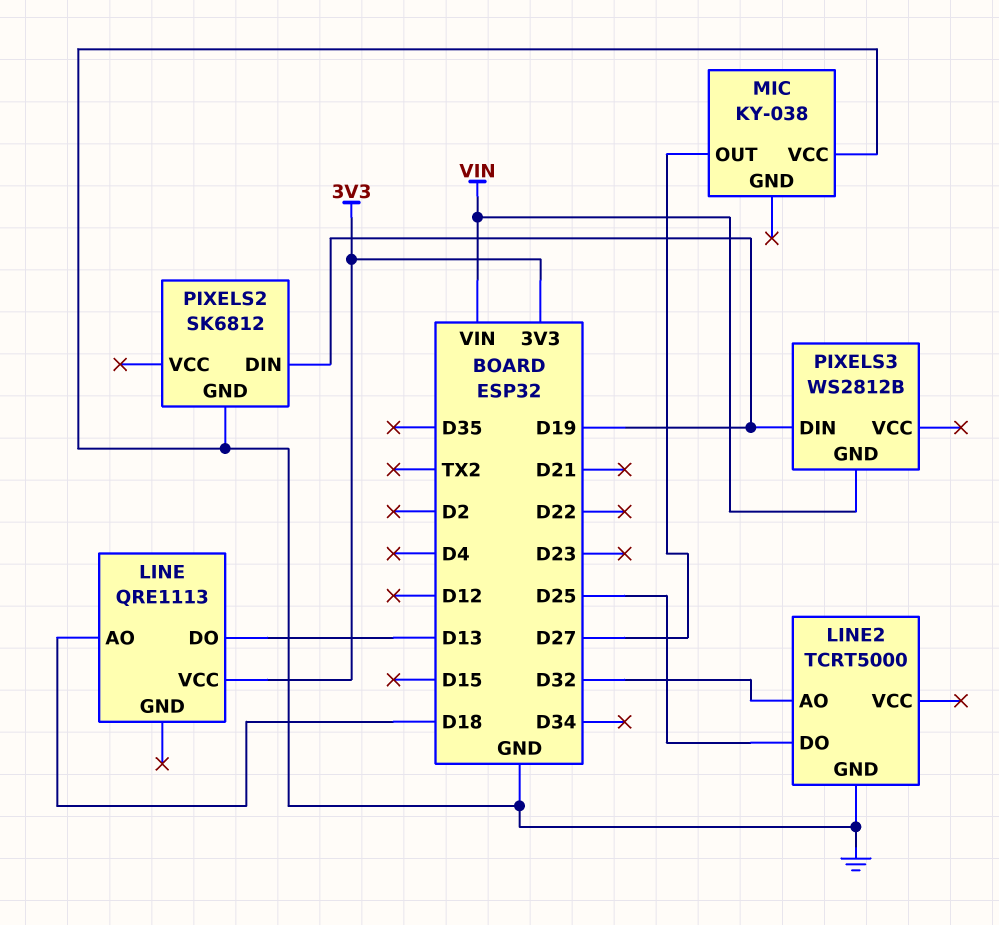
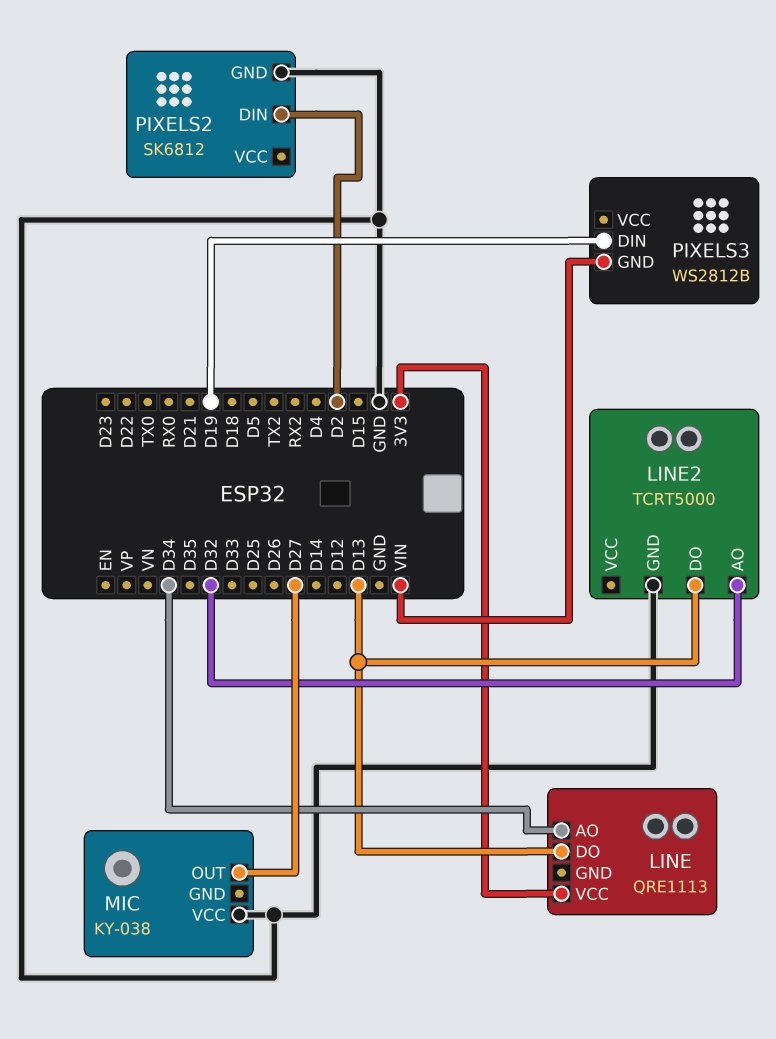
LINE pin AO: D18 -> D34
LINE2 pin DO: D25 -> D13
PIXELS2 pin DIN: D19 -> D2

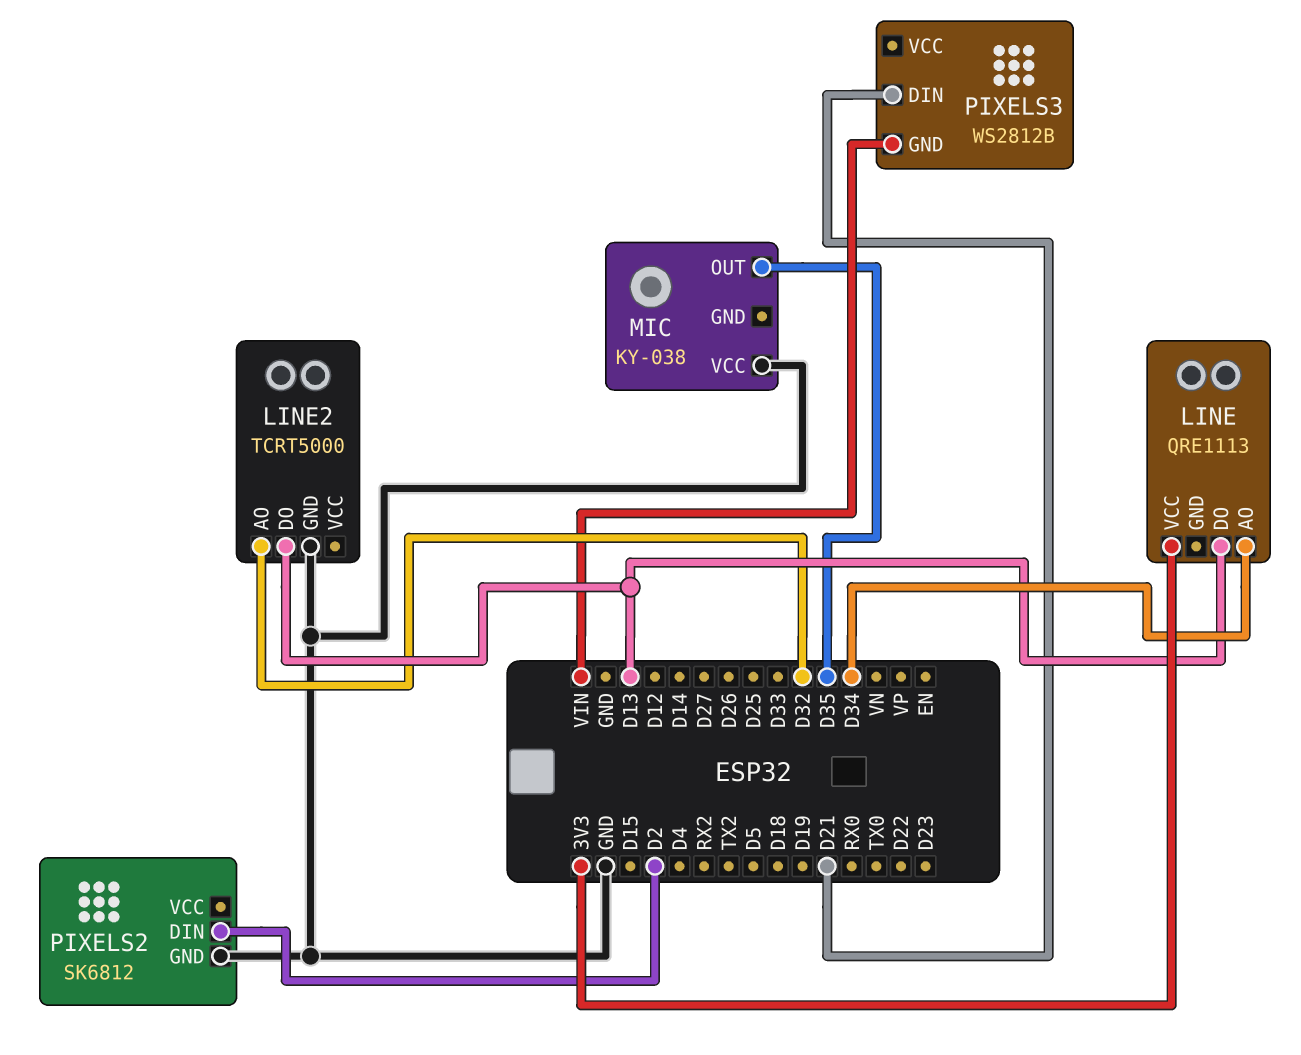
MIC pin OUT: D27 -> D35
PIXELS3 pin DIN: D19 -> D21

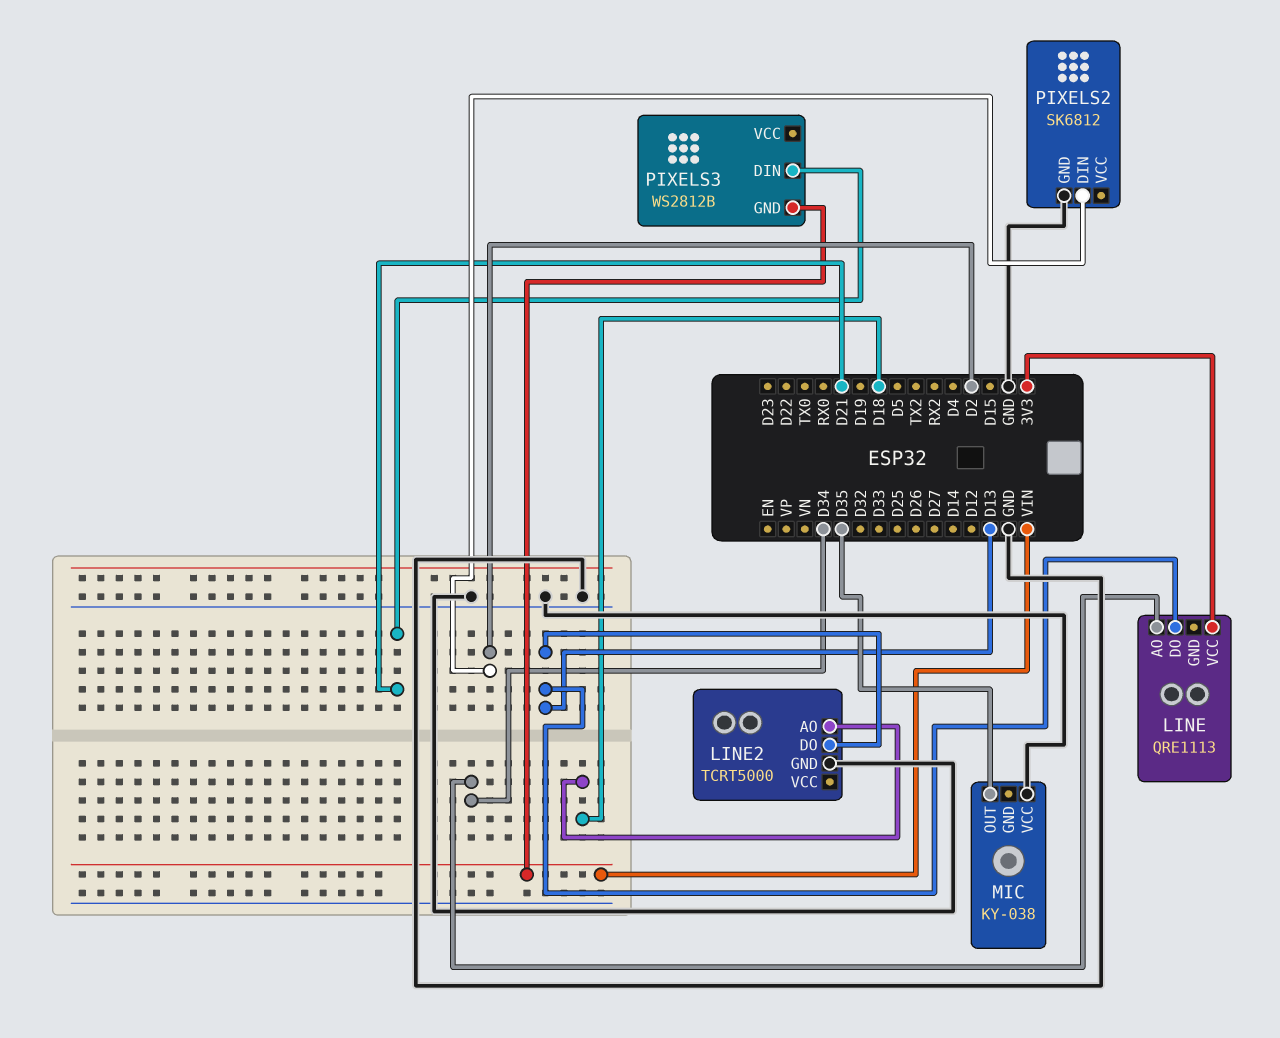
LINE2 pin AO: D32 -> D18

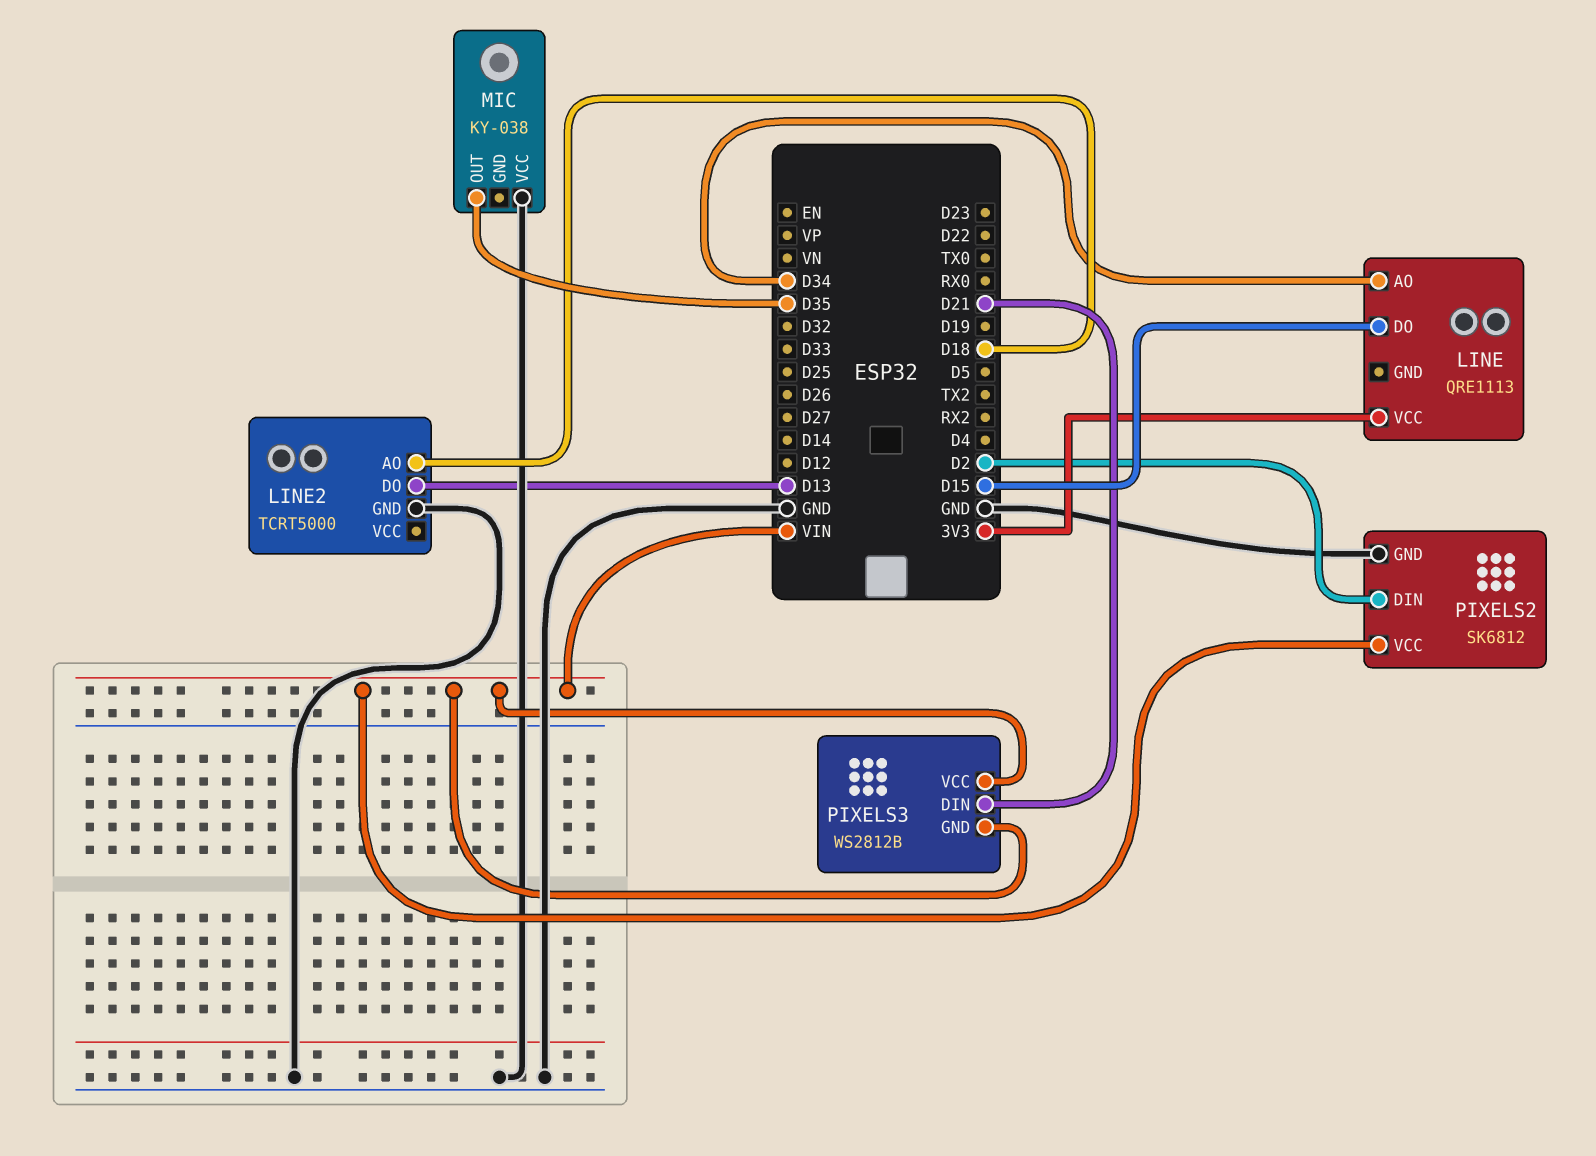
LINE pin DO: D13 -> D15
PIXELS2 pin VCC: none -> VIN
PIXELS3 pin VCC: none -> VIN

